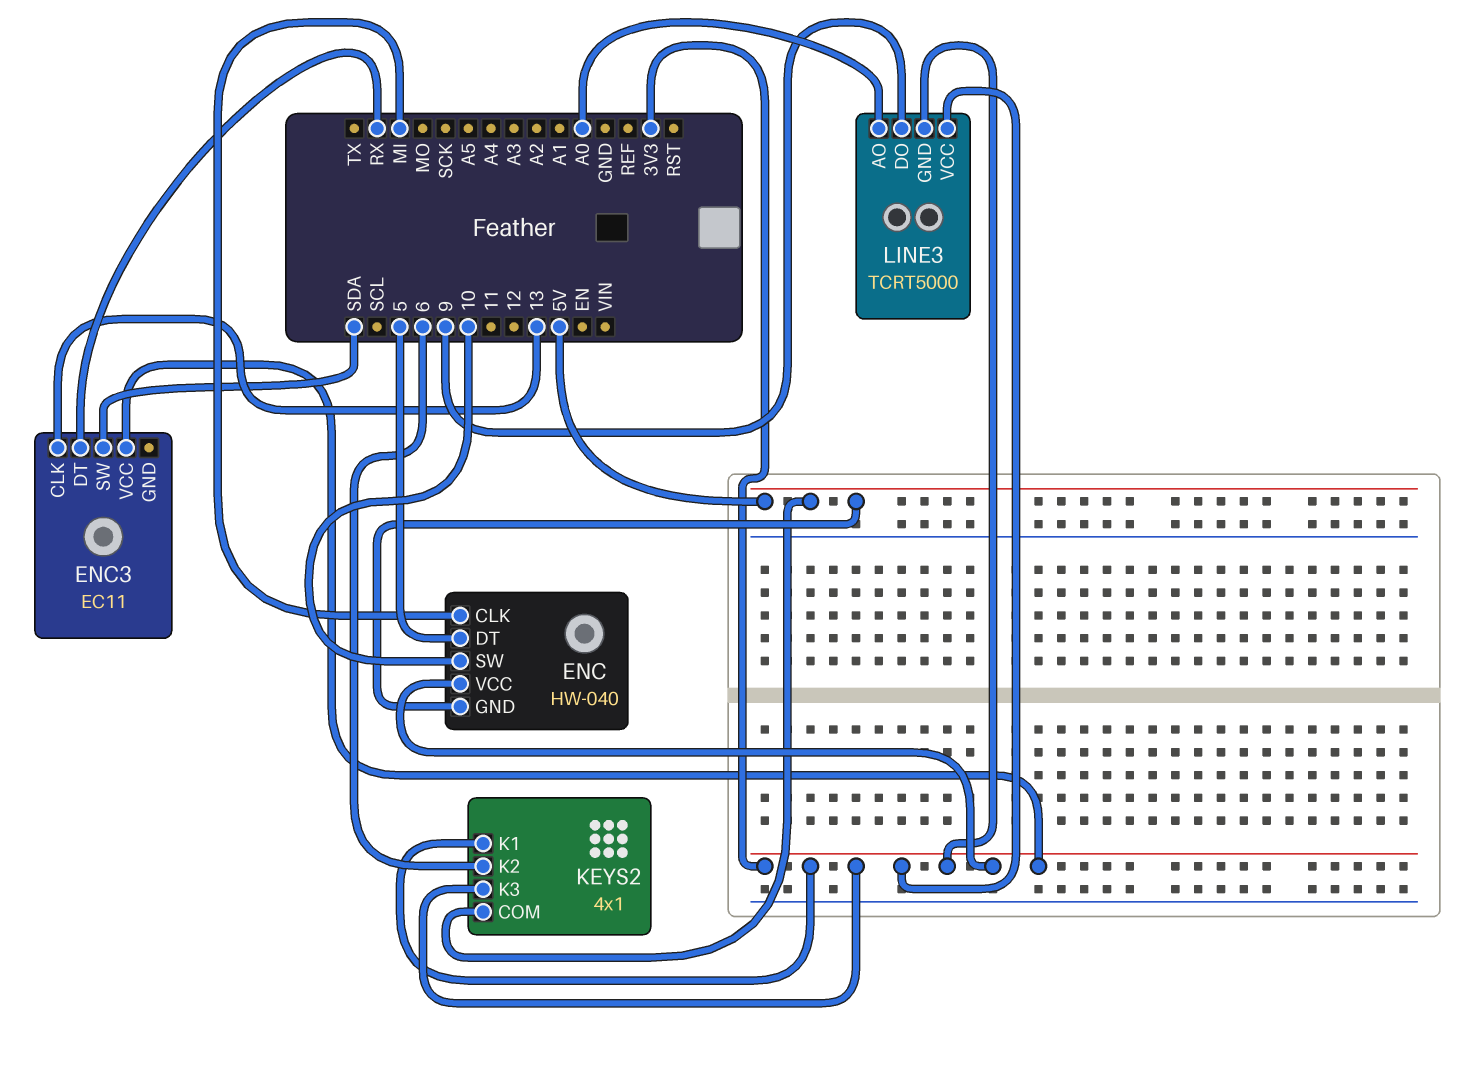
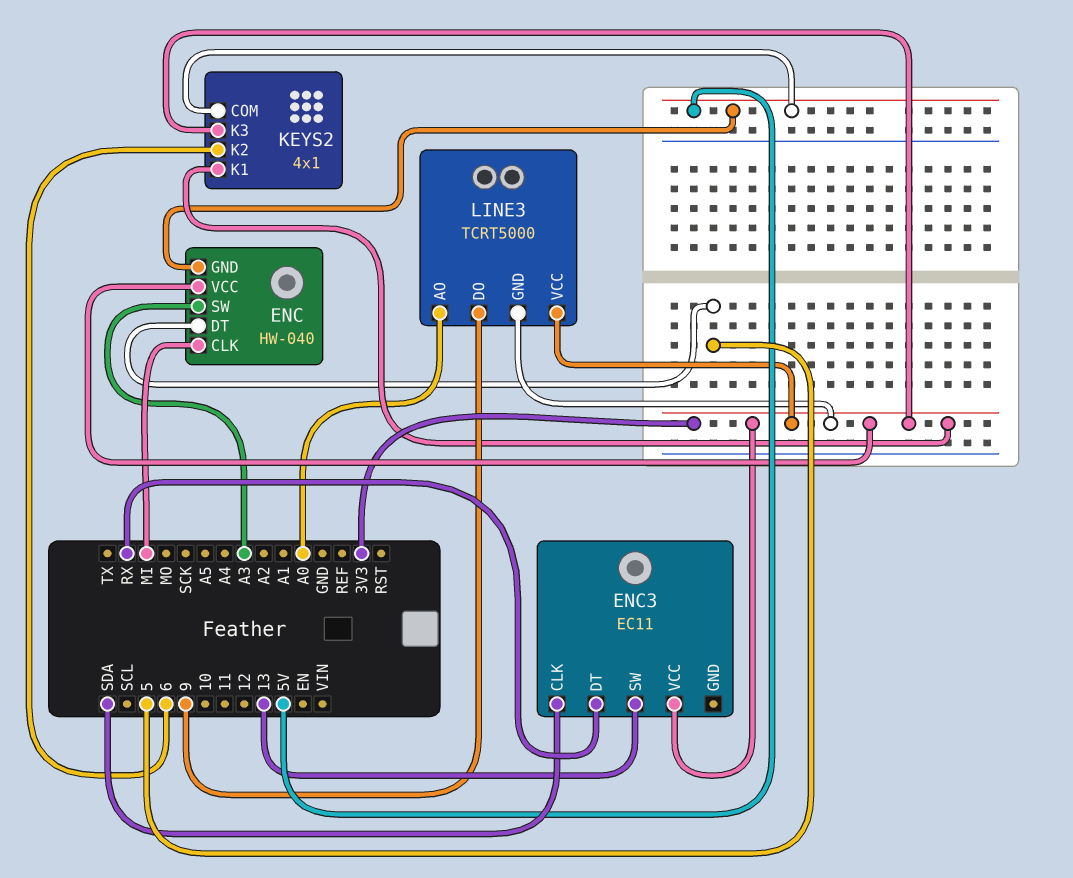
ENC pin SW: 10 -> A3
ENC3 pin CLK: 13 -> SDA
ENC3 pin SW: SDA -> 13

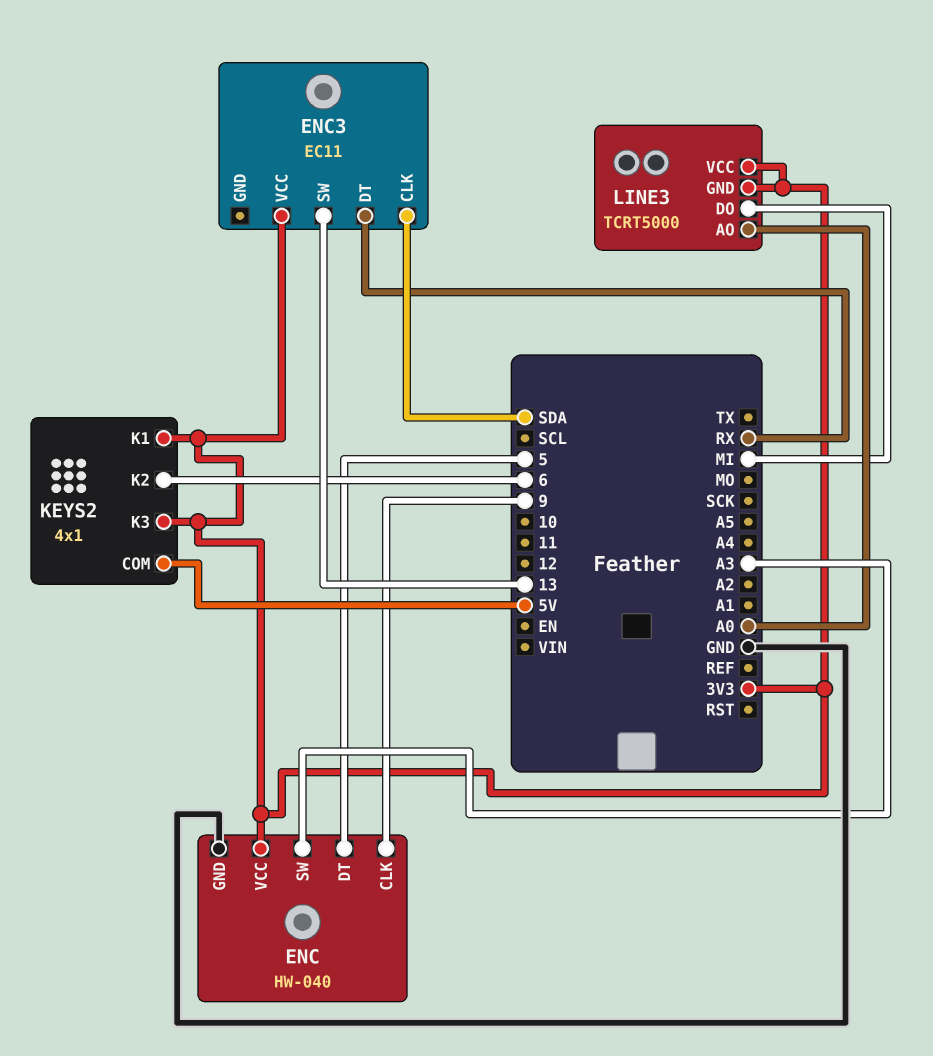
ENC pin CLK: MI -> 9
ENC pin GND: 5V -> GND
LINE3 pin DO: 9 -> MI

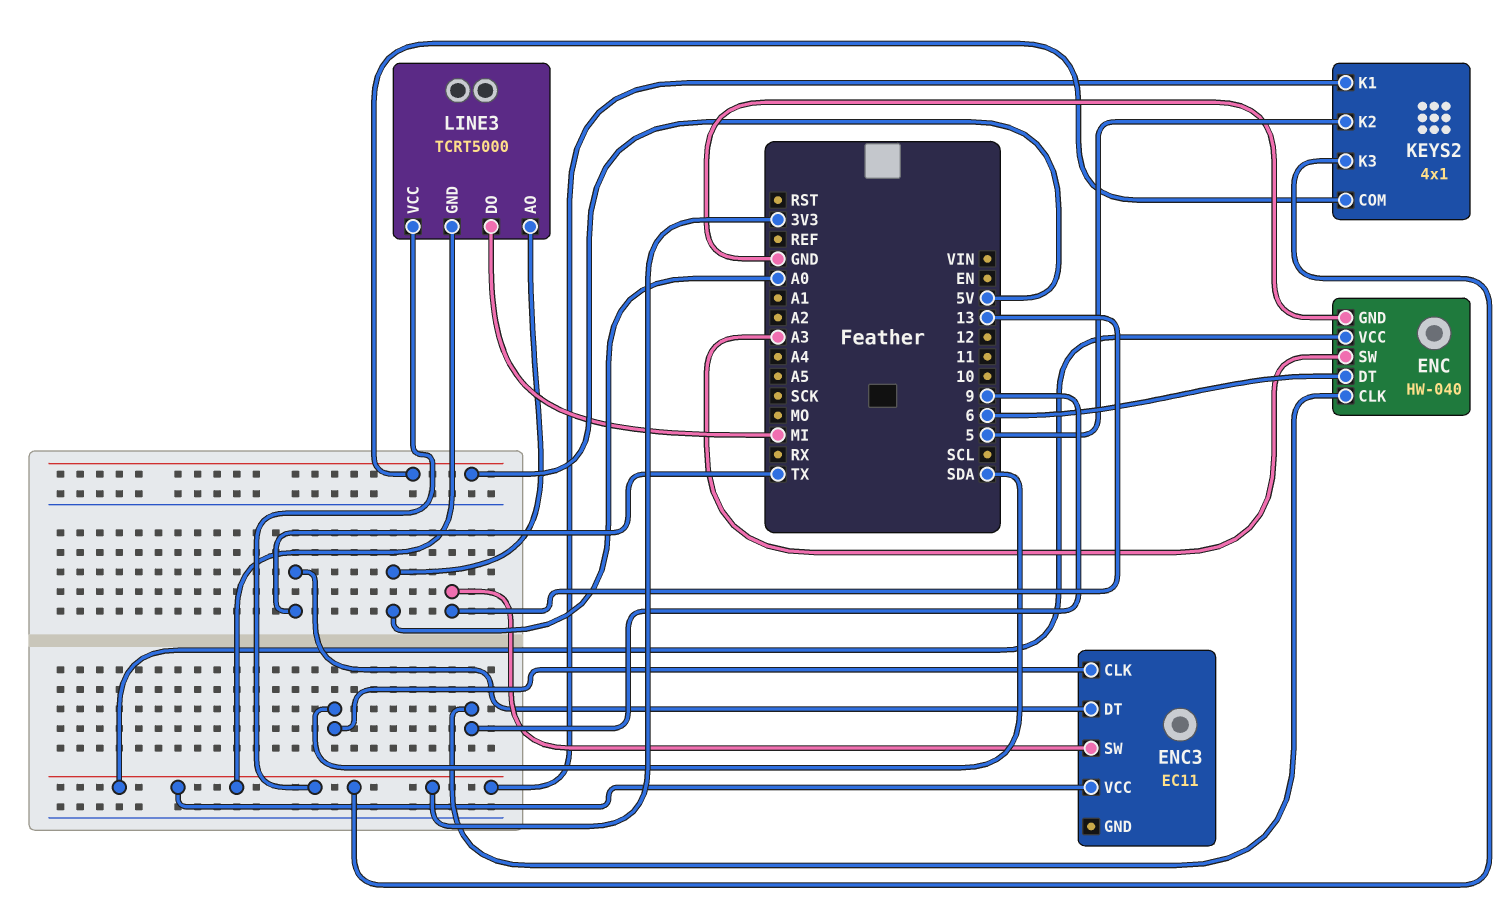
ENC pin DT: 5 -> 6
ENC3 pin DT: RX -> TX
KEYS2 pin K2: 6 -> 5

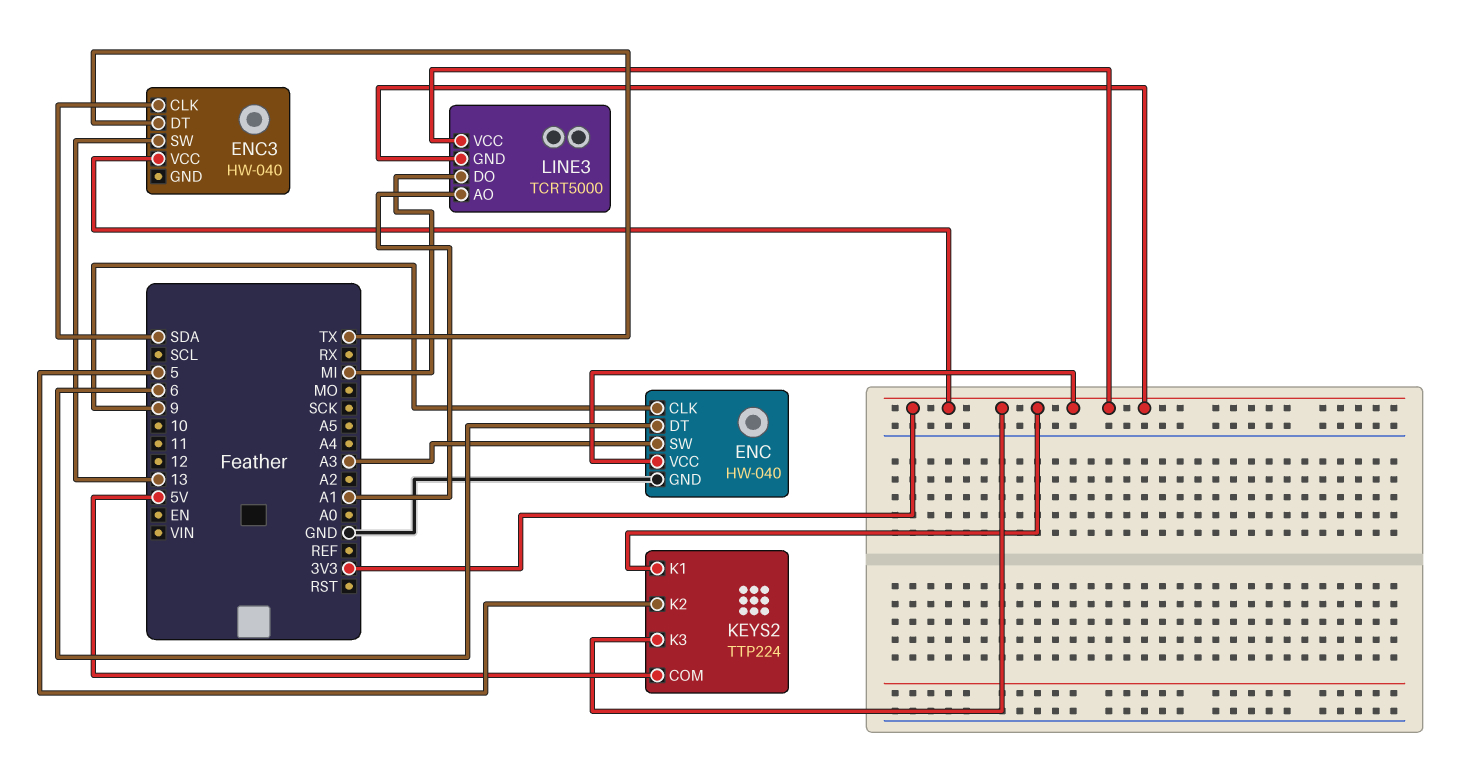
ENC3: EC11 -> HW-040
KEYS2: 4x1 -> TTP224
LINE3 pin AO: A0 -> A1

